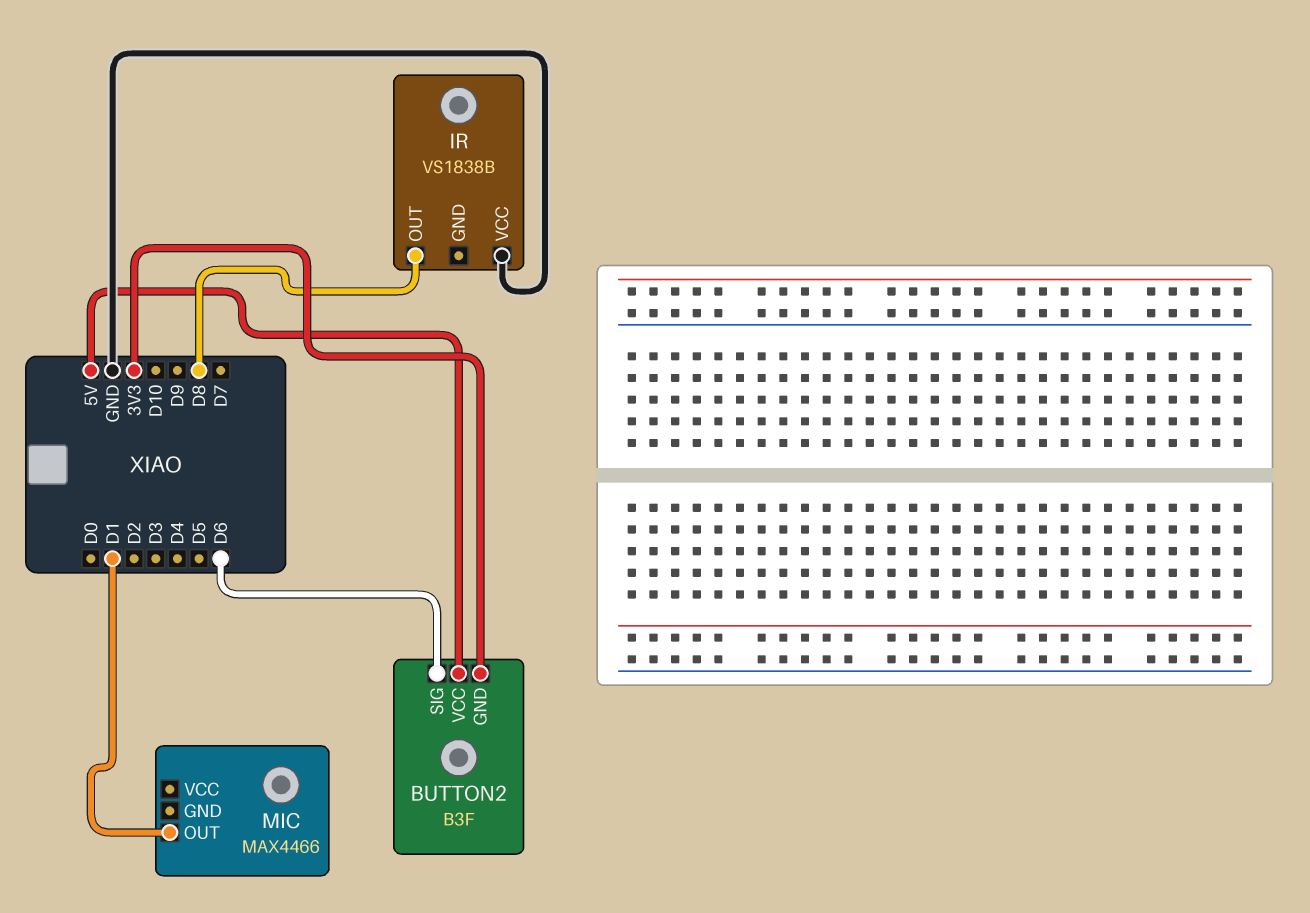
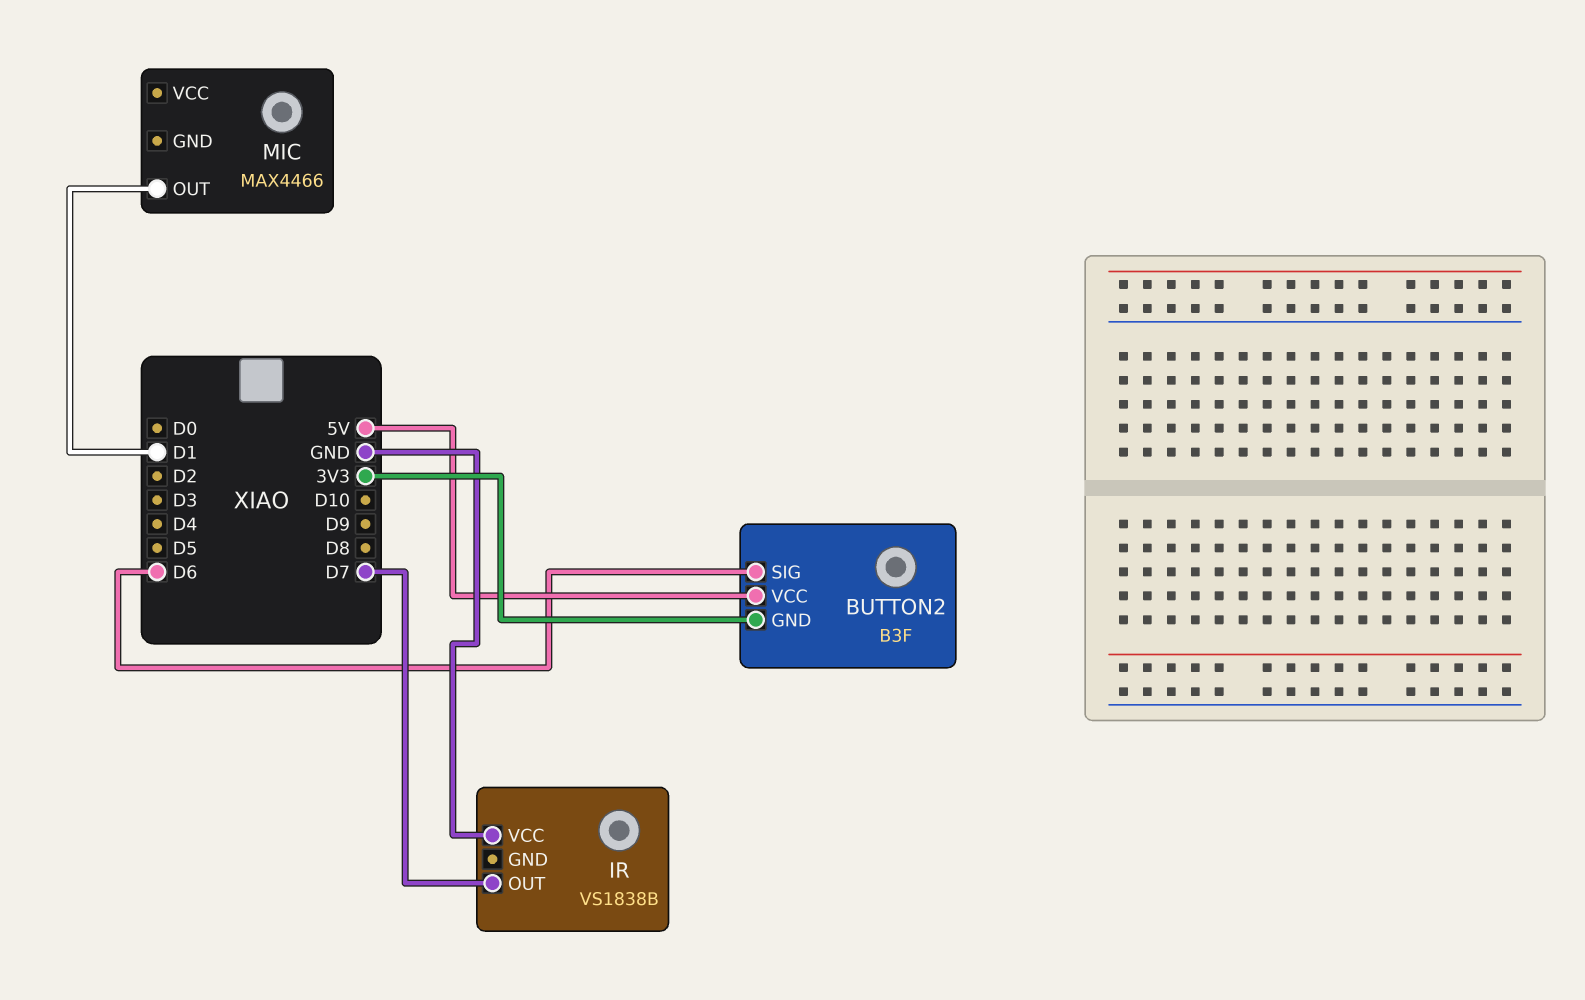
IR pin OUT: D8 -> D7

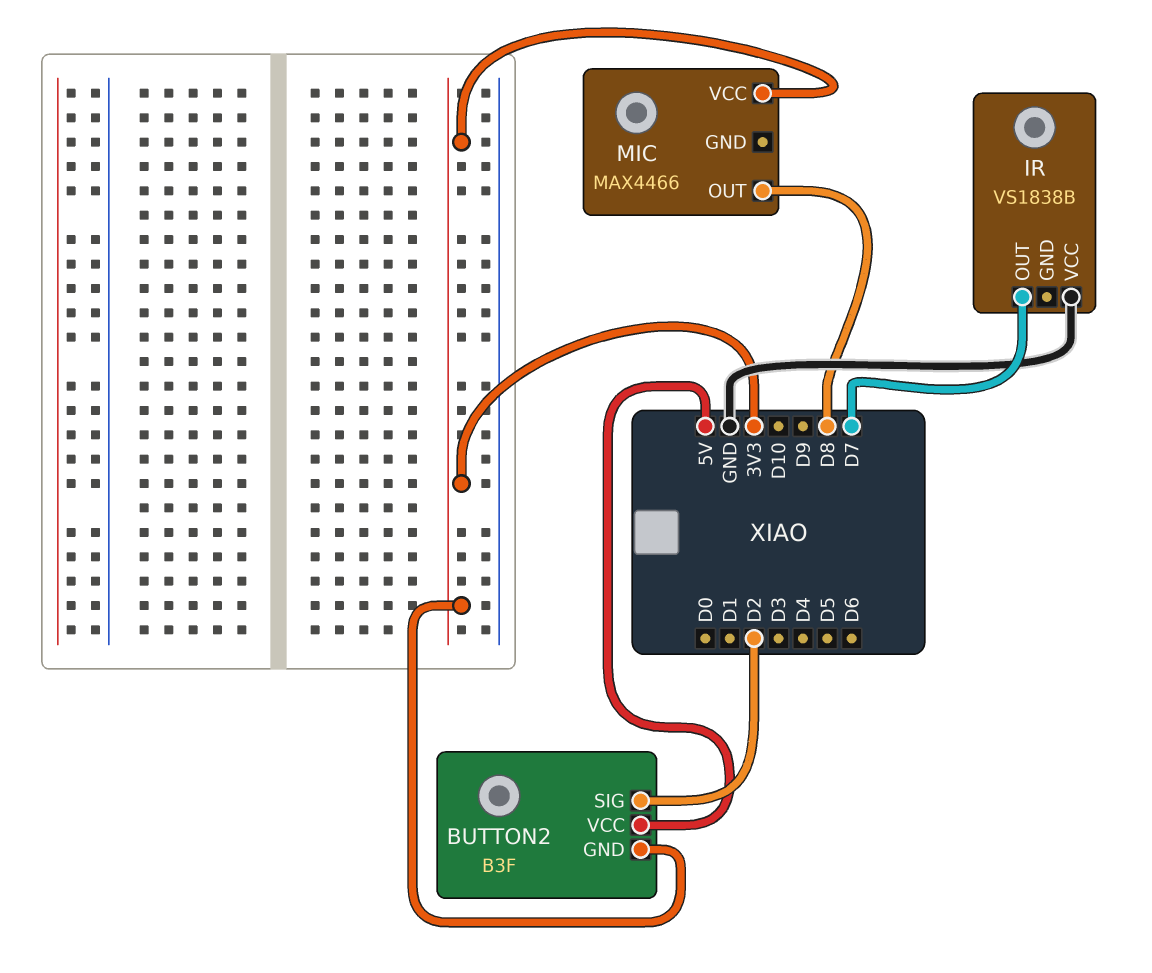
BUTTON2 pin SIG: D6 -> D2
MIC pin OUT: D1 -> D8
MIC pin VCC: none -> 3V3

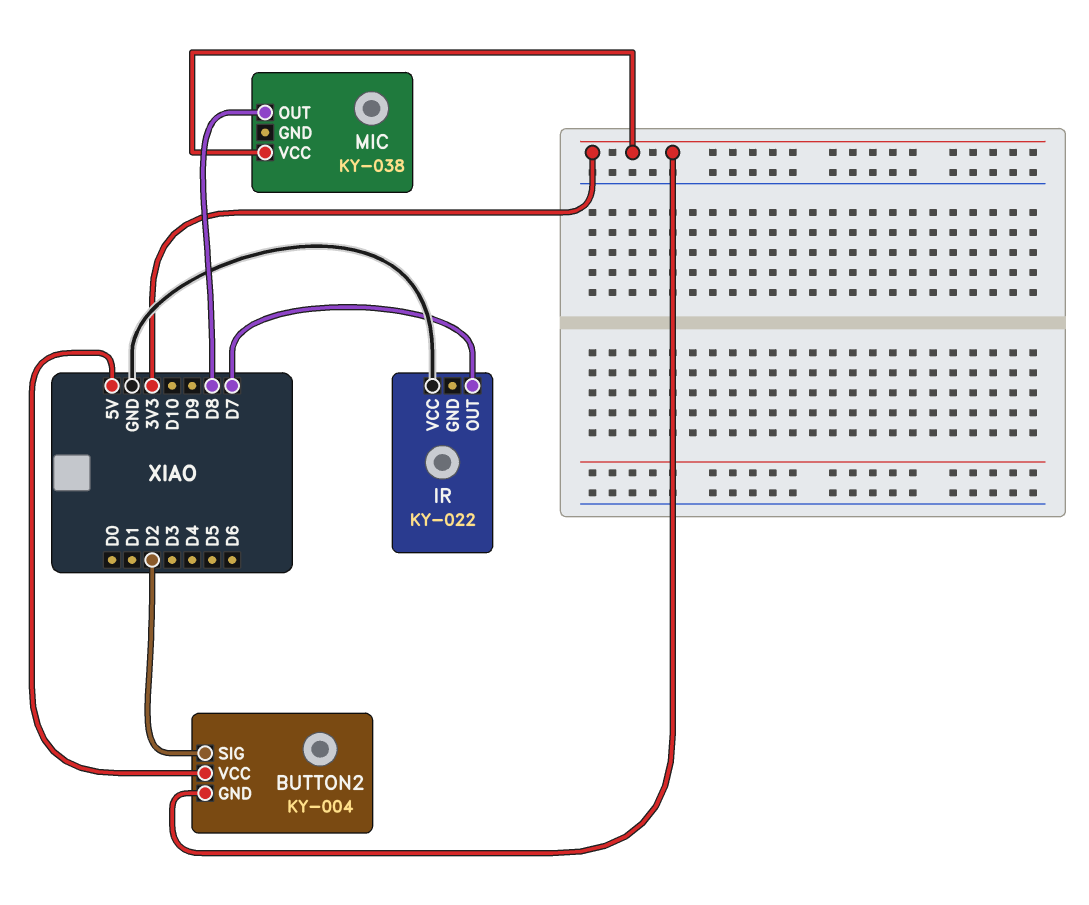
BUTTON2: B3F -> KY-004
IR: VS1838B -> KY-022
MIC: MAX4466 -> KY-038

